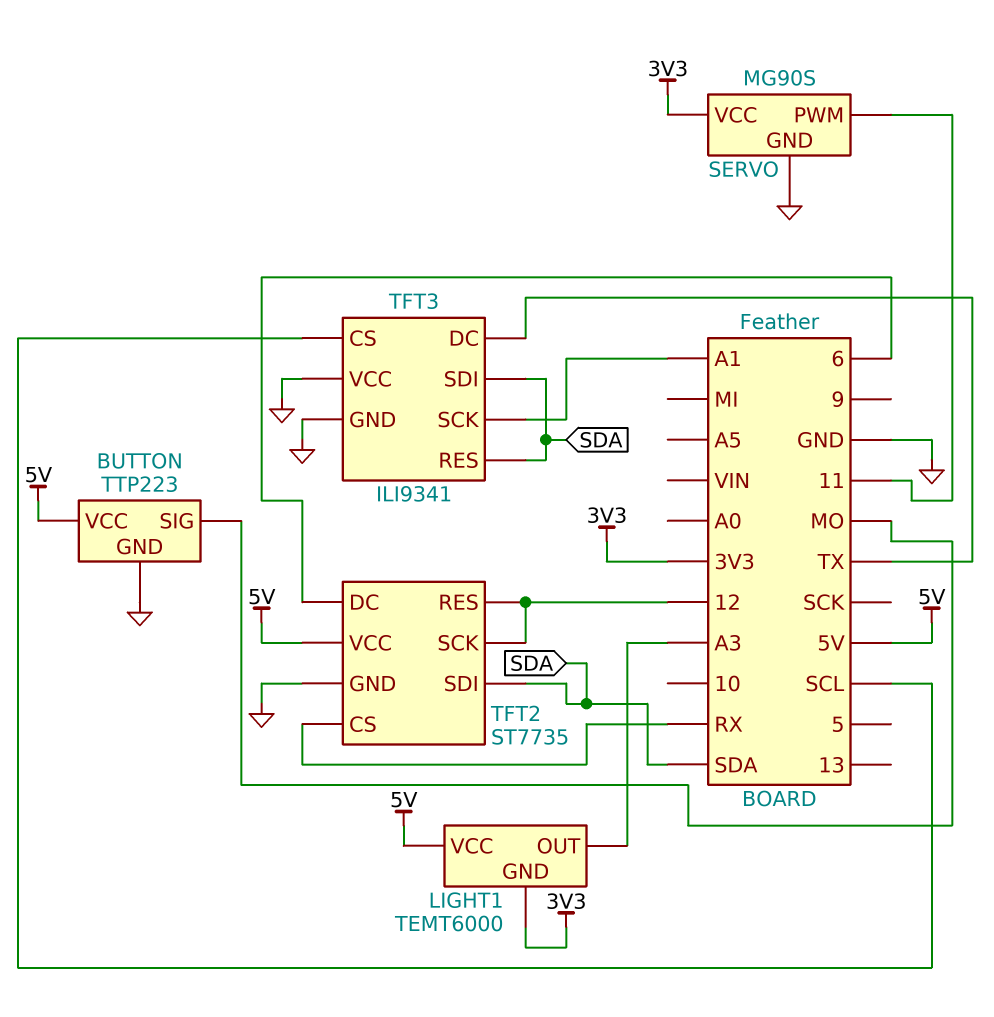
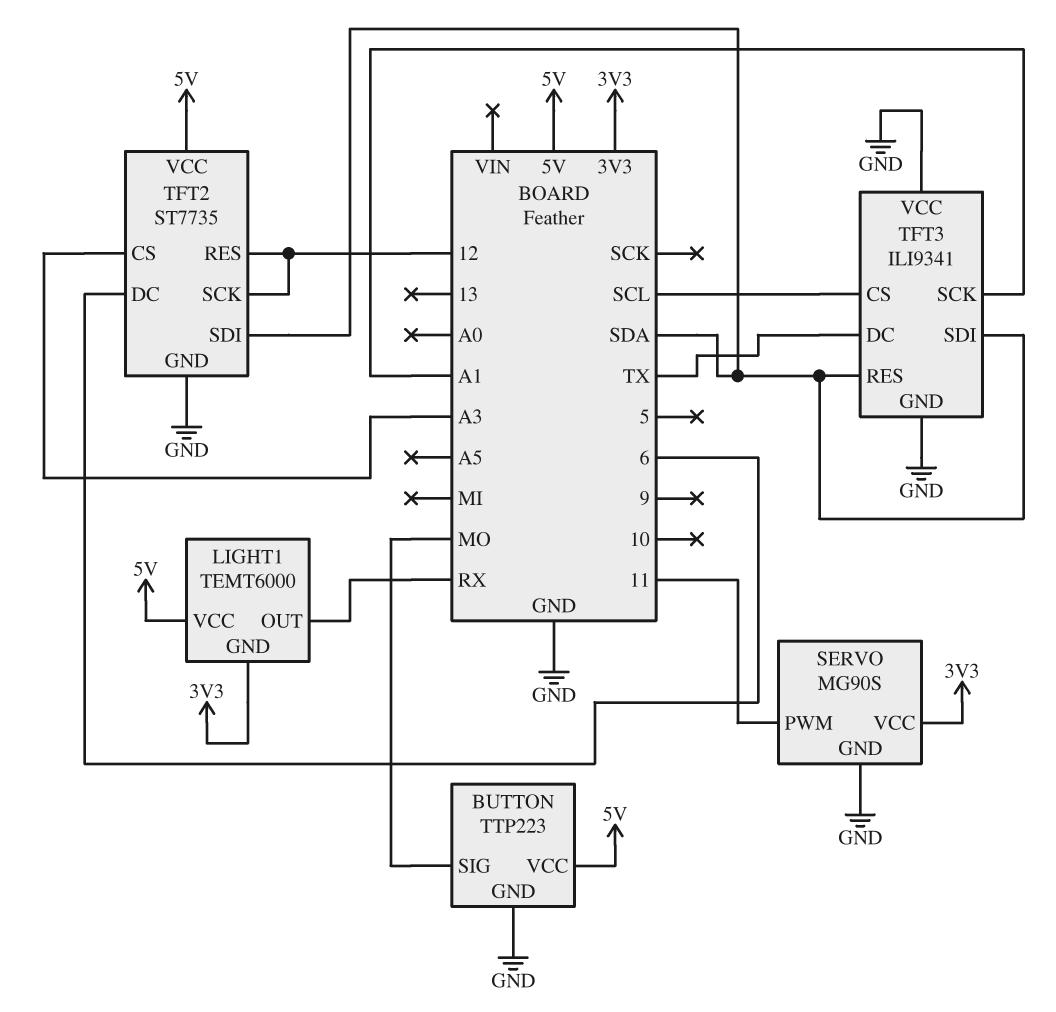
LIGHT1 pin OUT: A3 -> RX
TFT2 pin CS: RX -> A3

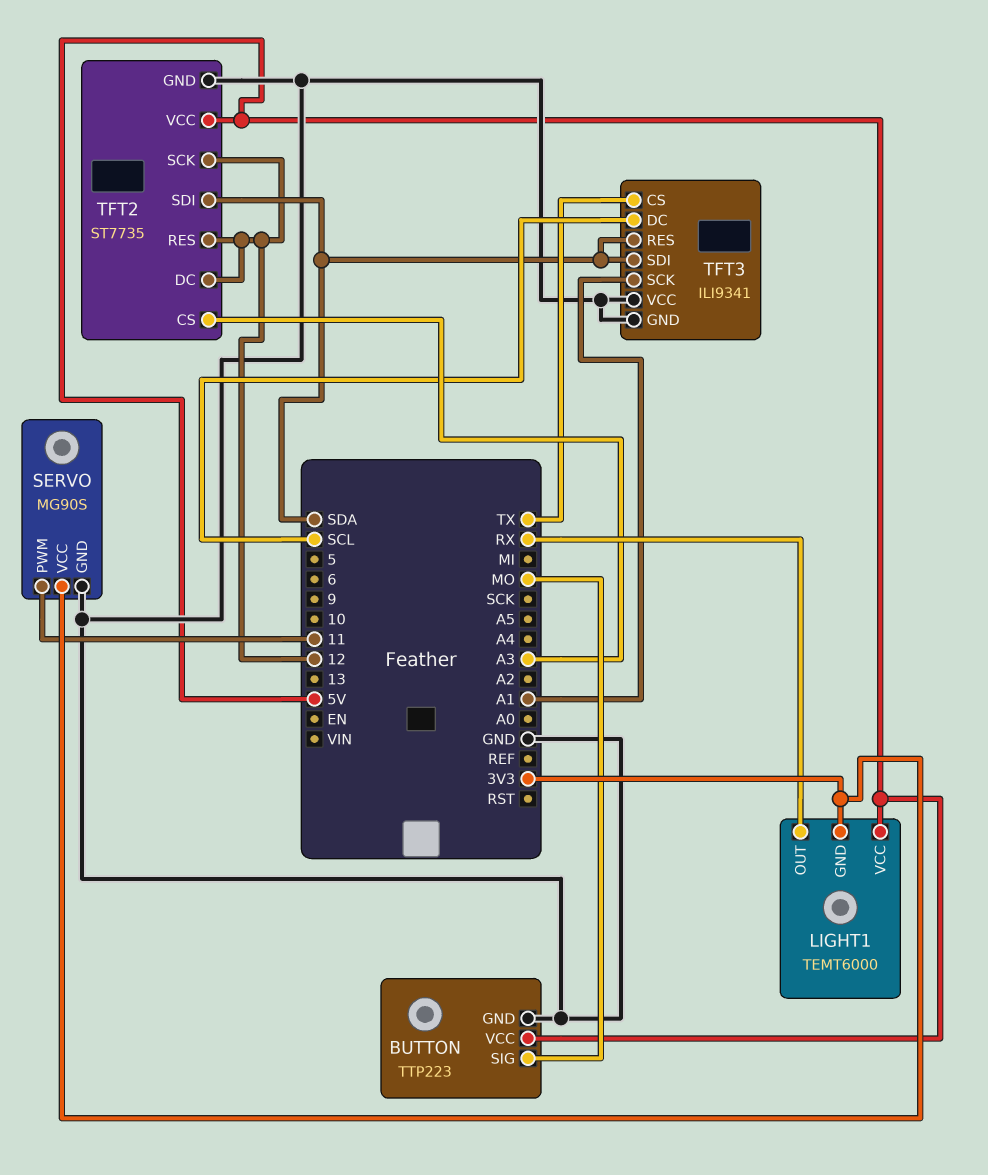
TFT2 pin DC: 6 -> 12
TFT3 pin CS: SCL -> TX
TFT3 pin DC: TX -> SCL

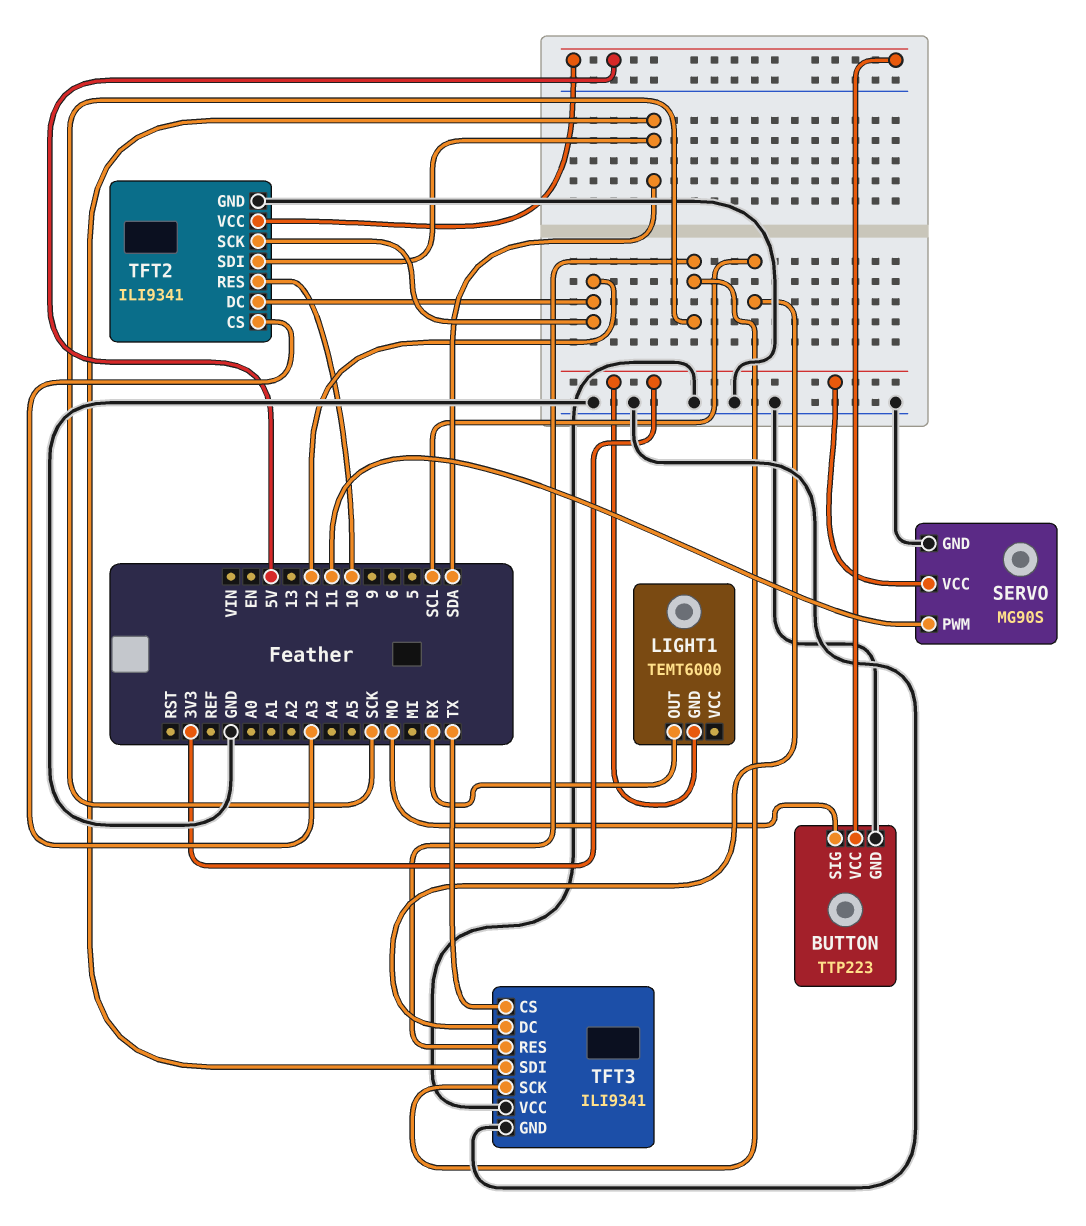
LIGHT1 pin VCC: 5V -> none
TFT2: ST7735 -> ILI9341
TFT2 pin RES: 12 -> 10
TFT3 pin RES: SDA -> SCK
TFT3 pin SCK: A1 -> SCK

